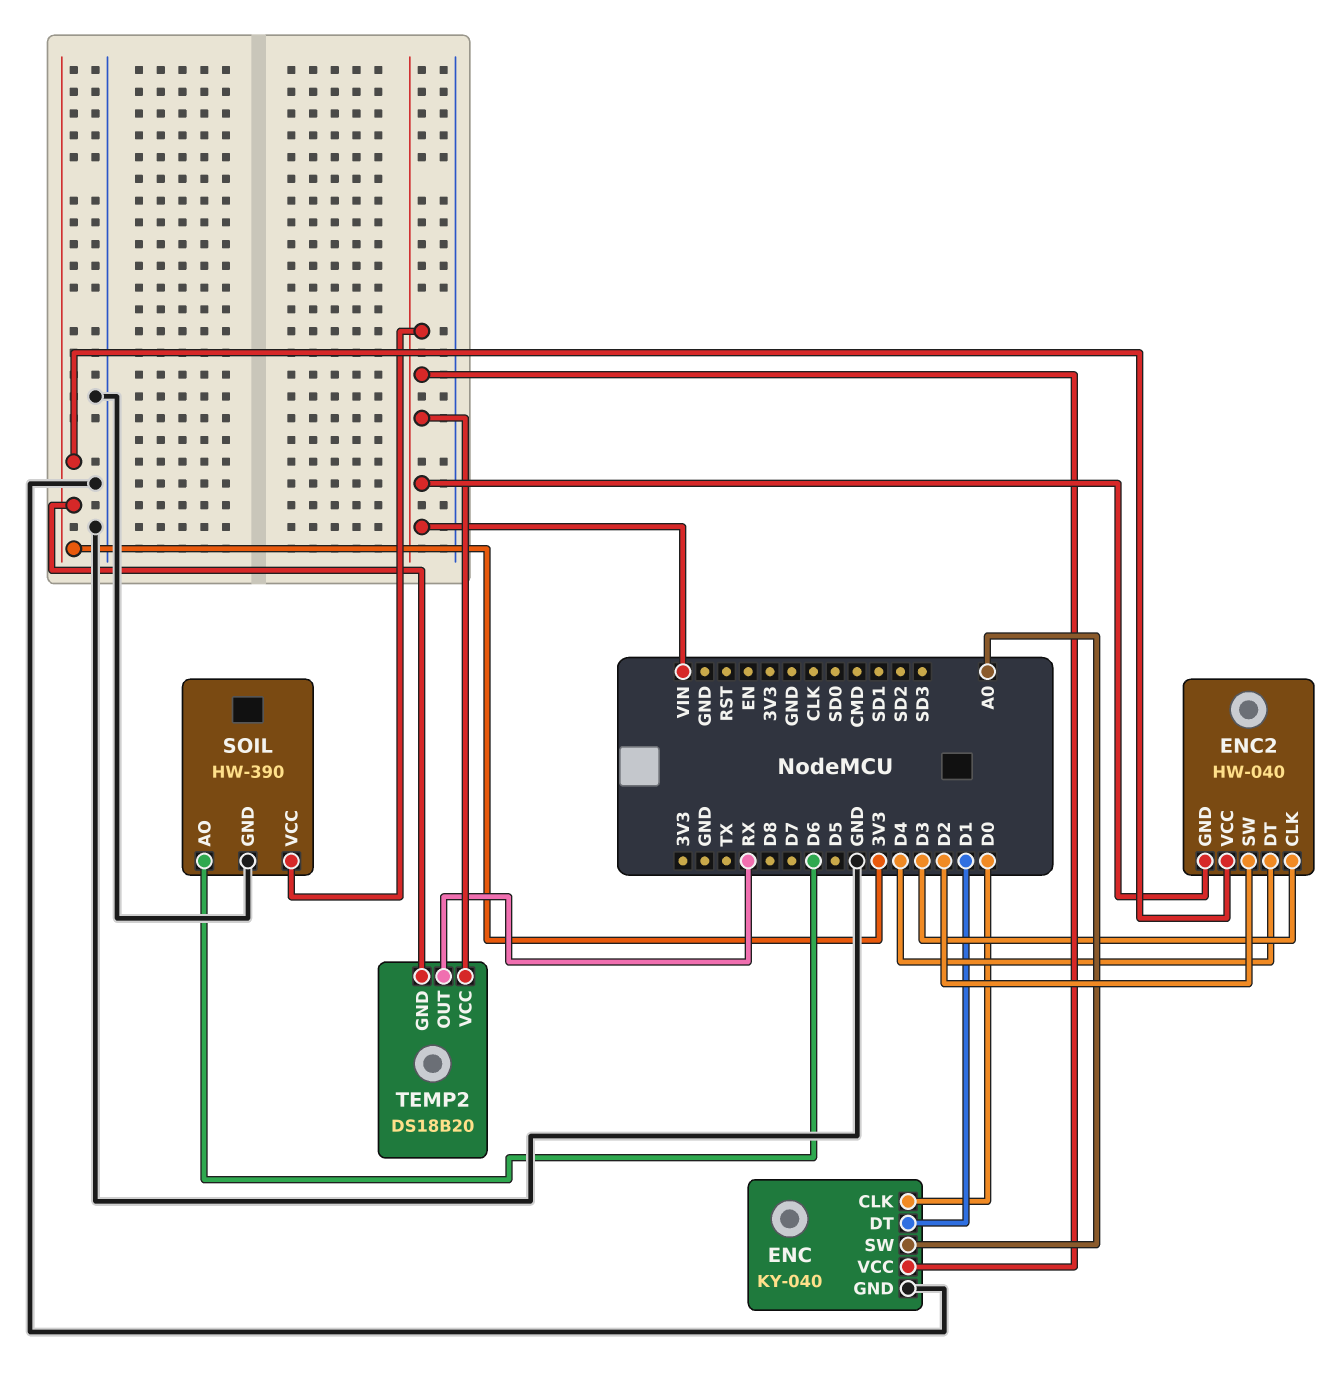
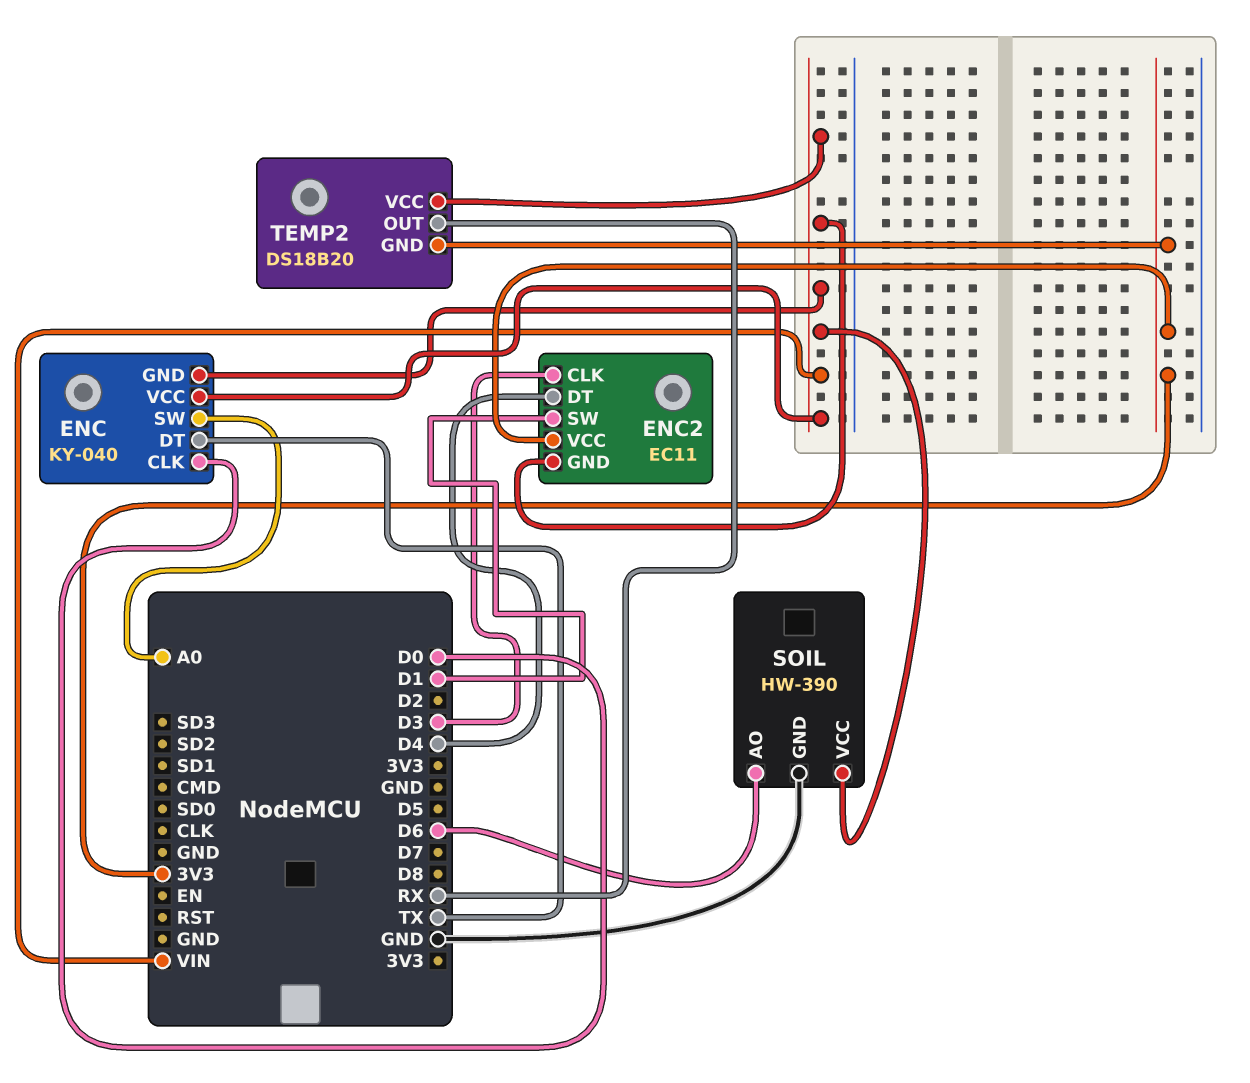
ENC pin DT: D1 -> TX
ENC pin GND: GND -> VIN
ENC2: HW-040 -> EC11
ENC2 pin SW: D2 -> D1

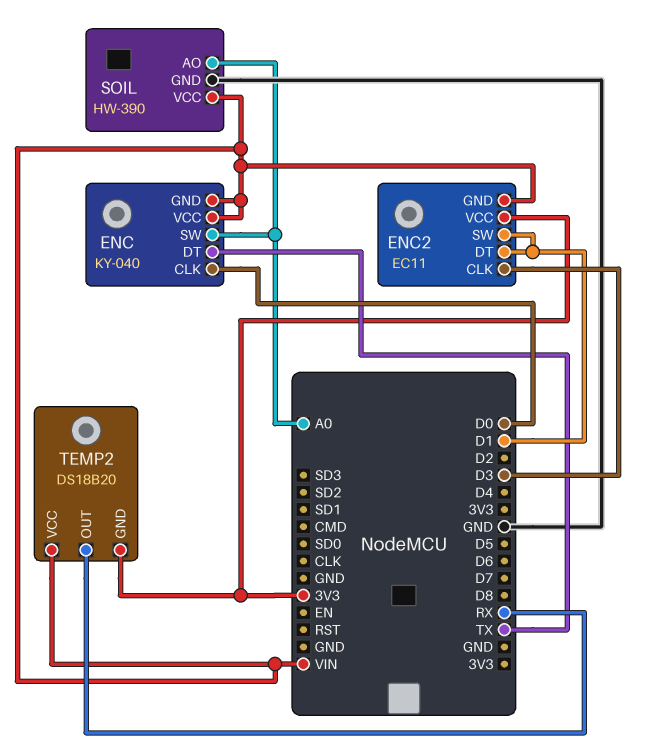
ENC2 pin DT: D4 -> D1
SOIL pin AO: D6 -> A0

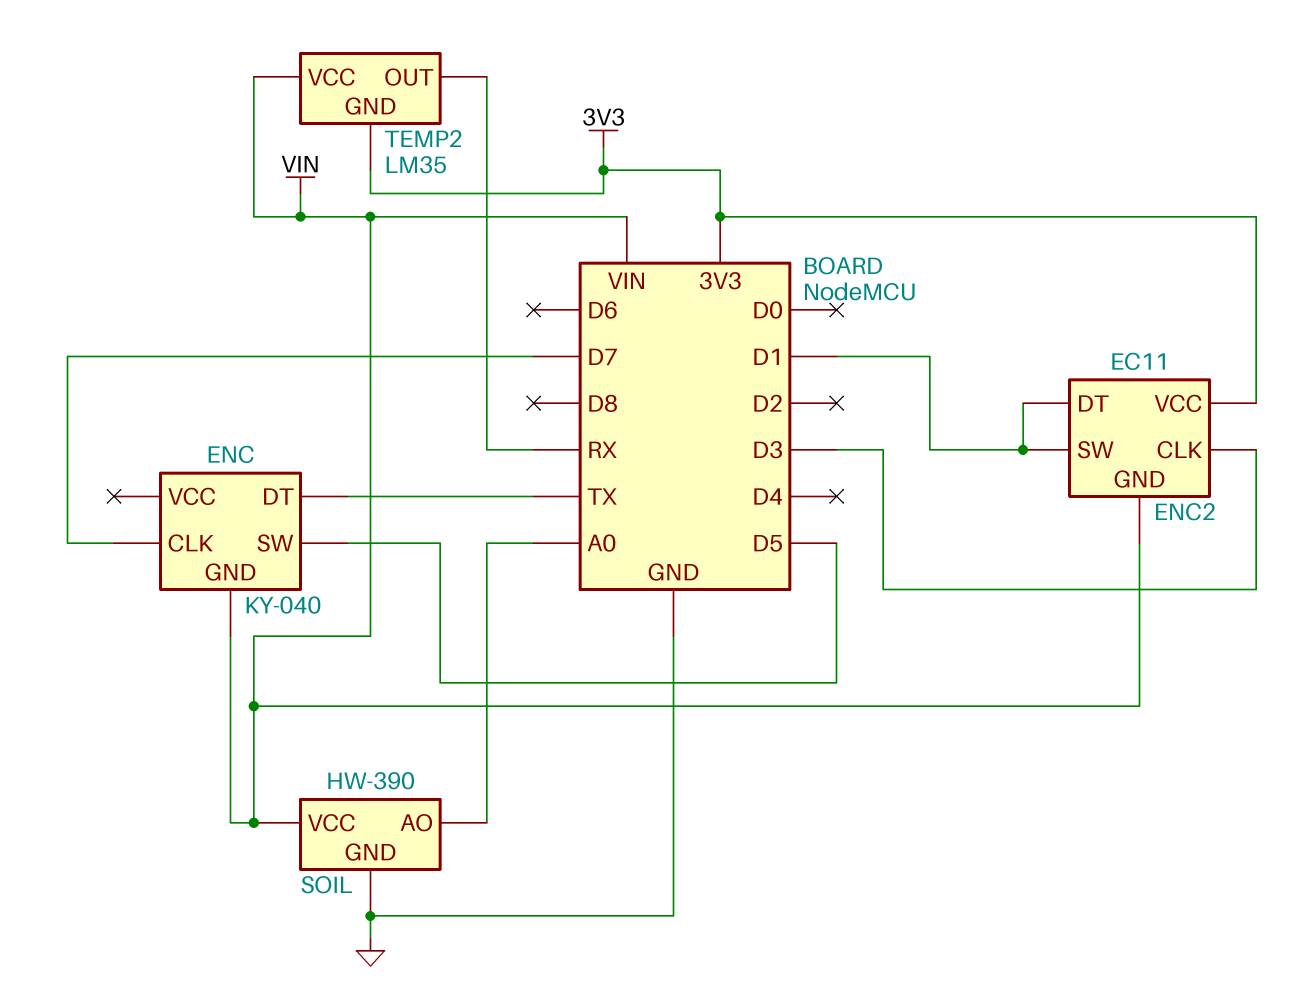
ENC pin CLK: D0 -> D7
ENC pin SW: A0 -> D5
ENC pin VCC: VIN -> none
TEMP2: DS18B20 -> LM35

